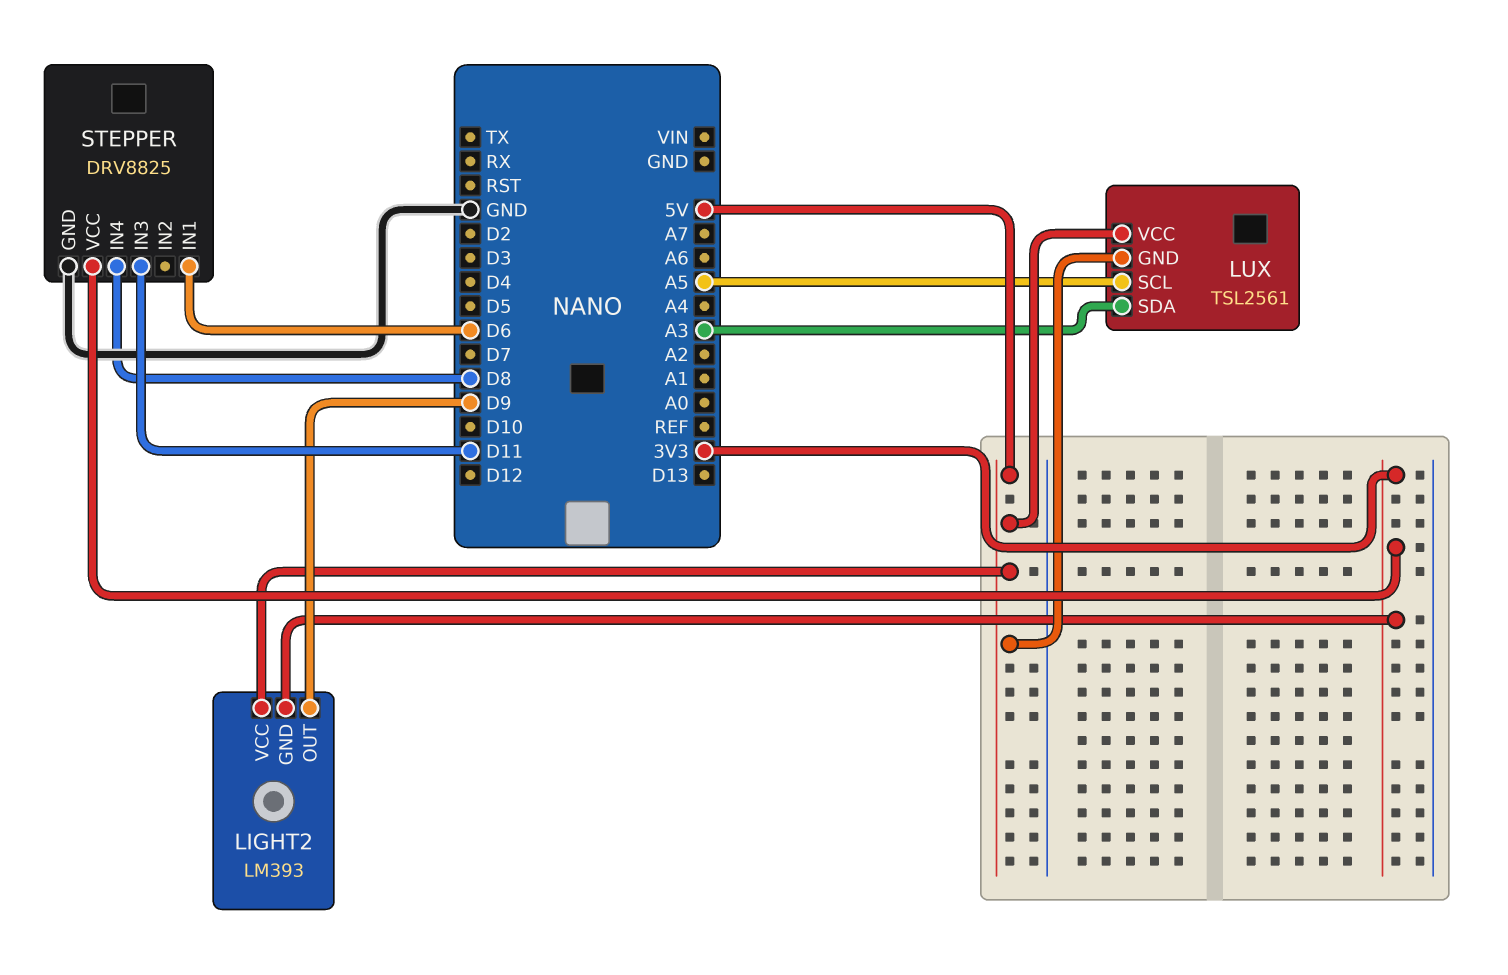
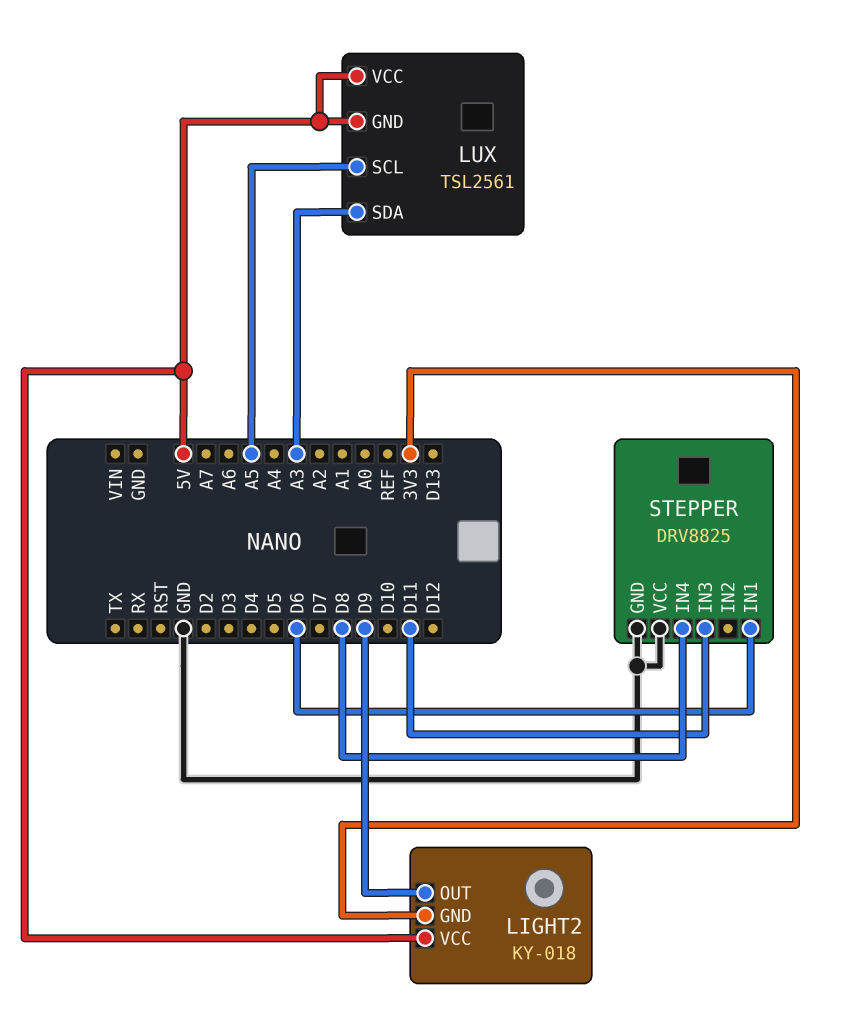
LIGHT2: LM393 -> KY-018
STEPPER pin VCC: 3V3 -> GND

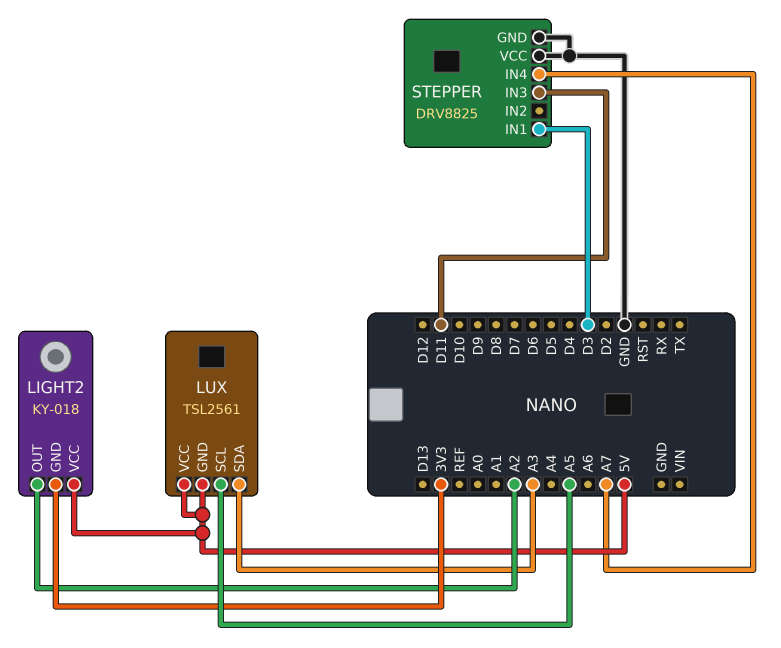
LIGHT2 pin OUT: D9 -> A2
STEPPER pin IN1: D6 -> D3
STEPPER pin IN4: D8 -> A7

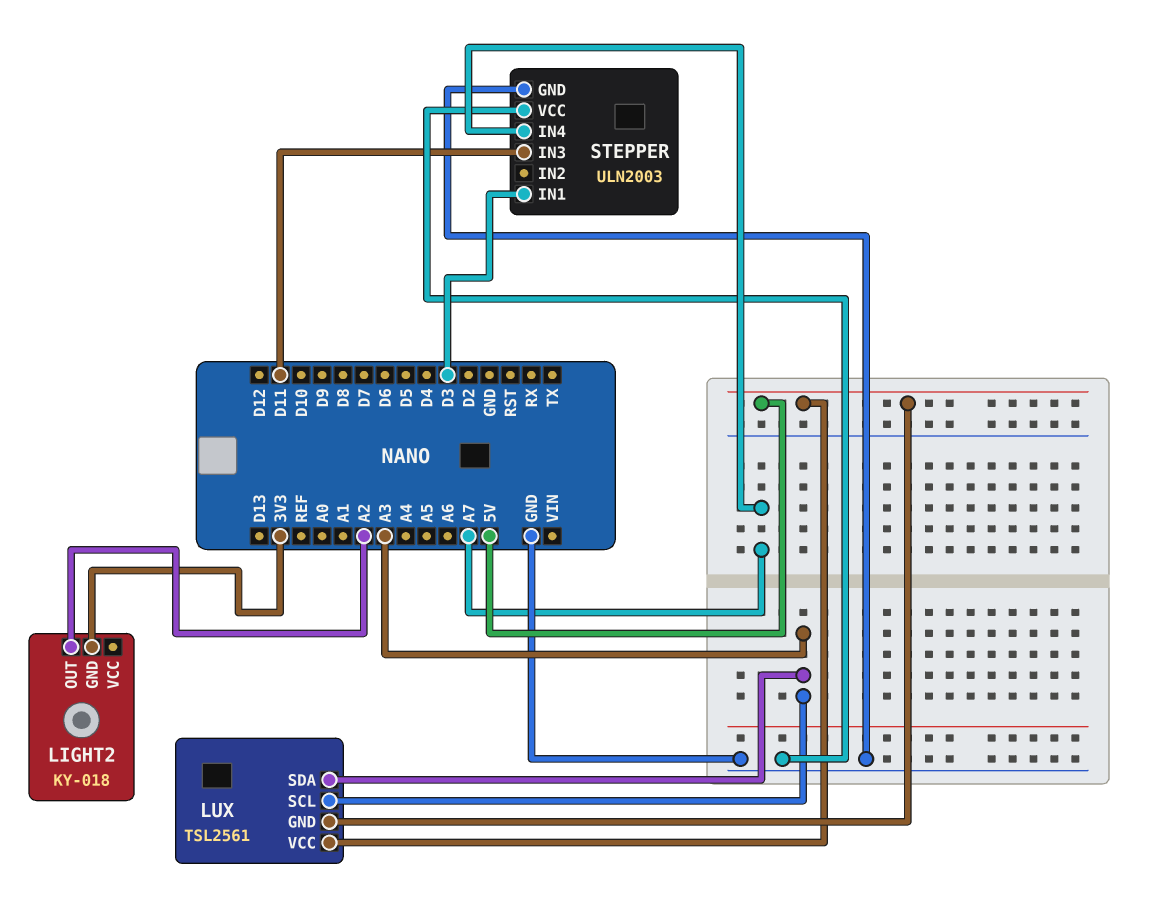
LIGHT2 pin VCC: 5V -> none
LUX pin SCL: A5 -> A3
STEPPER: DRV8825 -> ULN2003

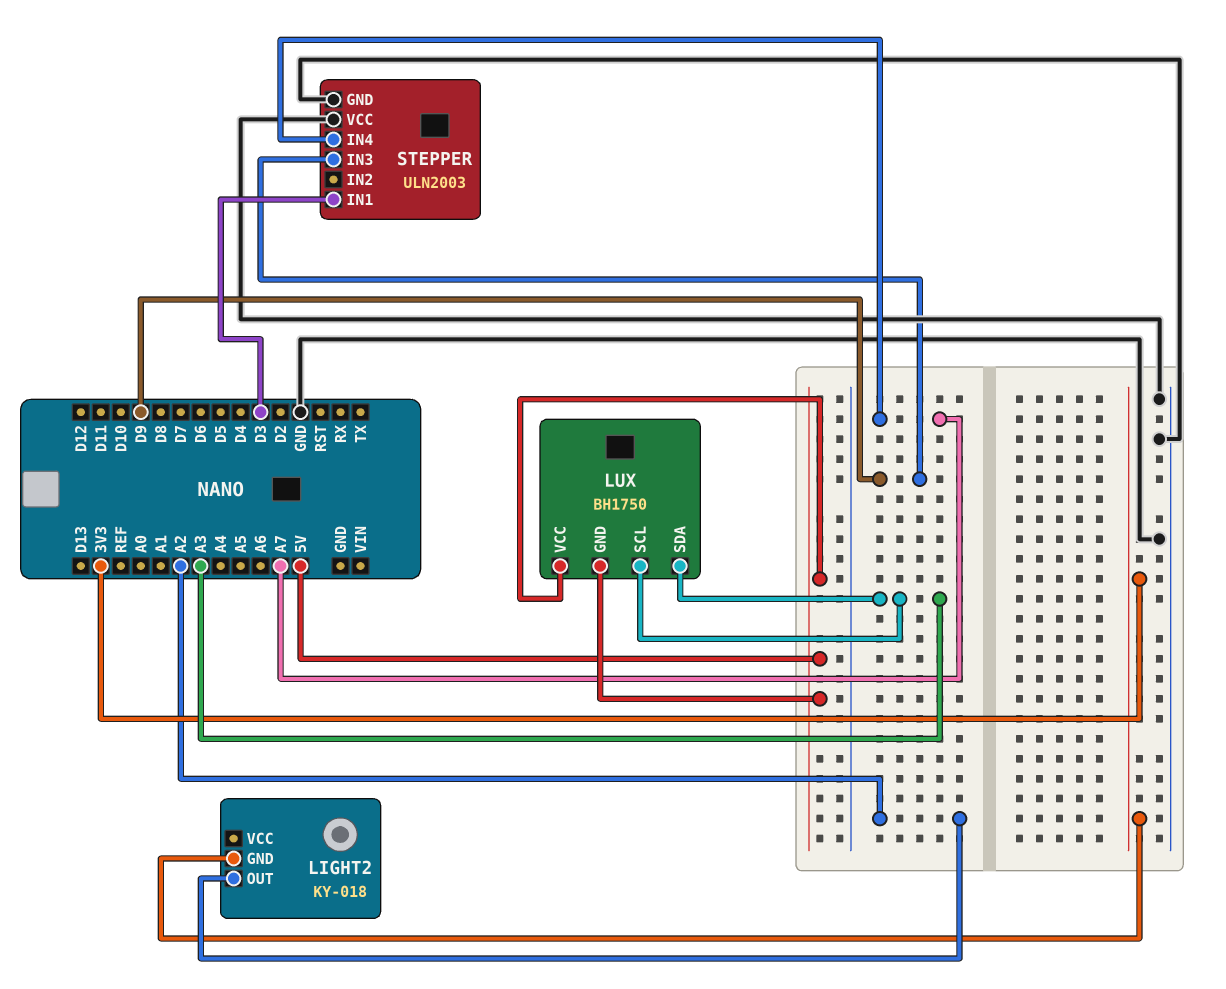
LUX: TSL2561 -> BH1750
STEPPER pin IN3: D11 -> D9

